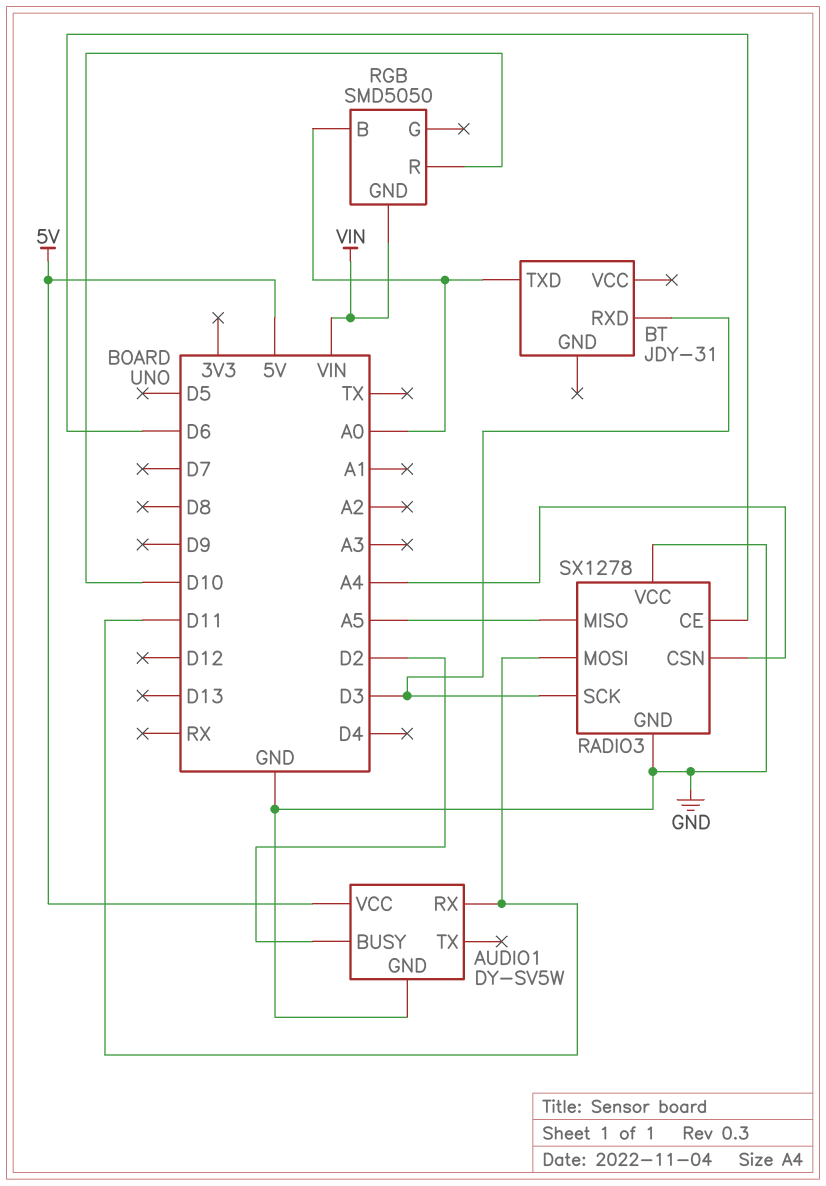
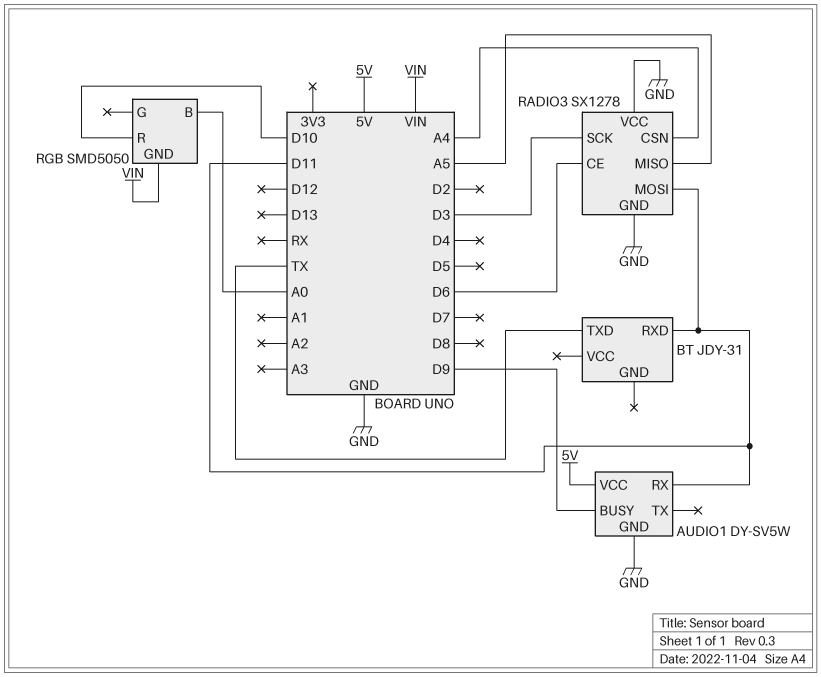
AUDIO1 pin BUSY: D2 -> D9
BT pin RXD: D3 -> D11
BT pin TXD: A0 -> TX

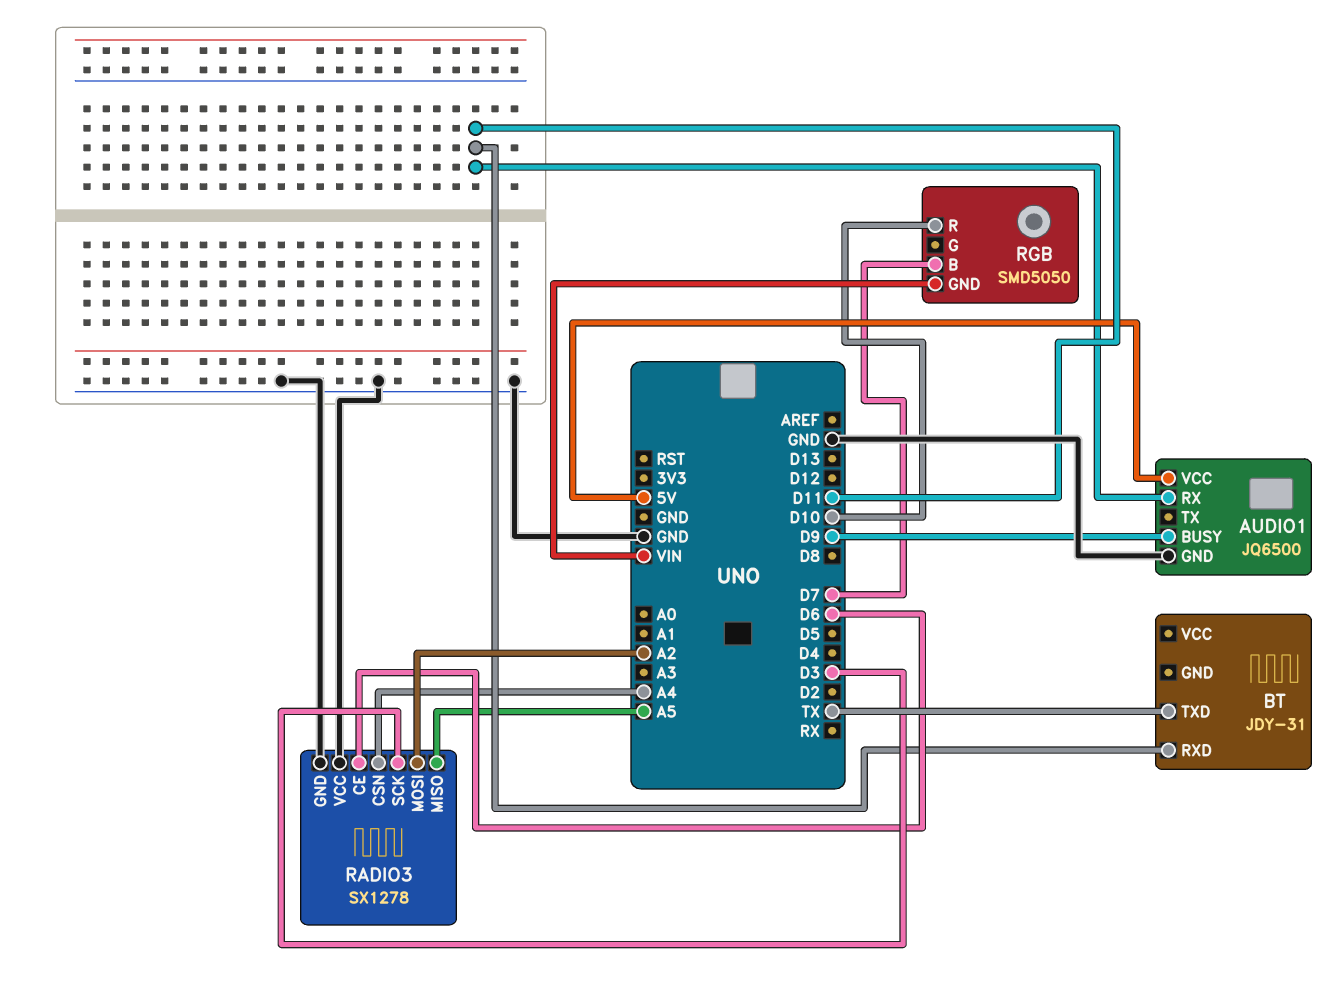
AUDIO1: DY-SV5W -> JQ6500
RADIO3 pin MOSI: D11 -> A2
RGB pin B: A0 -> D7

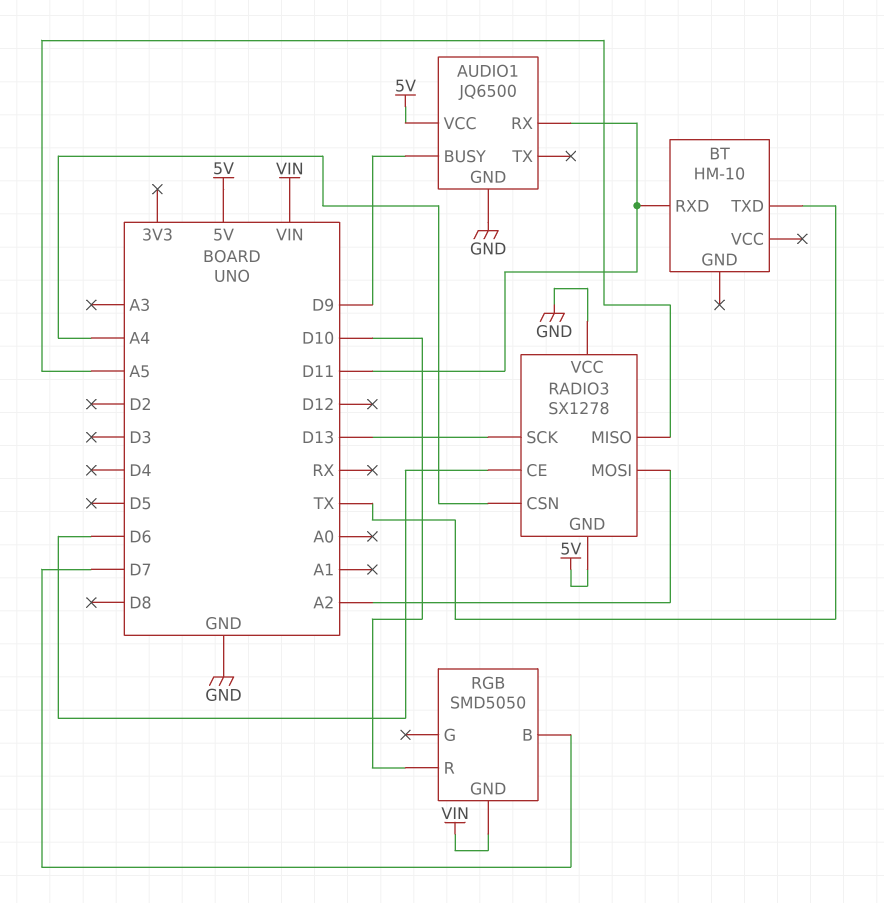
BT: JDY-31 -> HM-10
RADIO3 pin GND: GND -> 5V
RADIO3 pin SCK: D3 -> D13

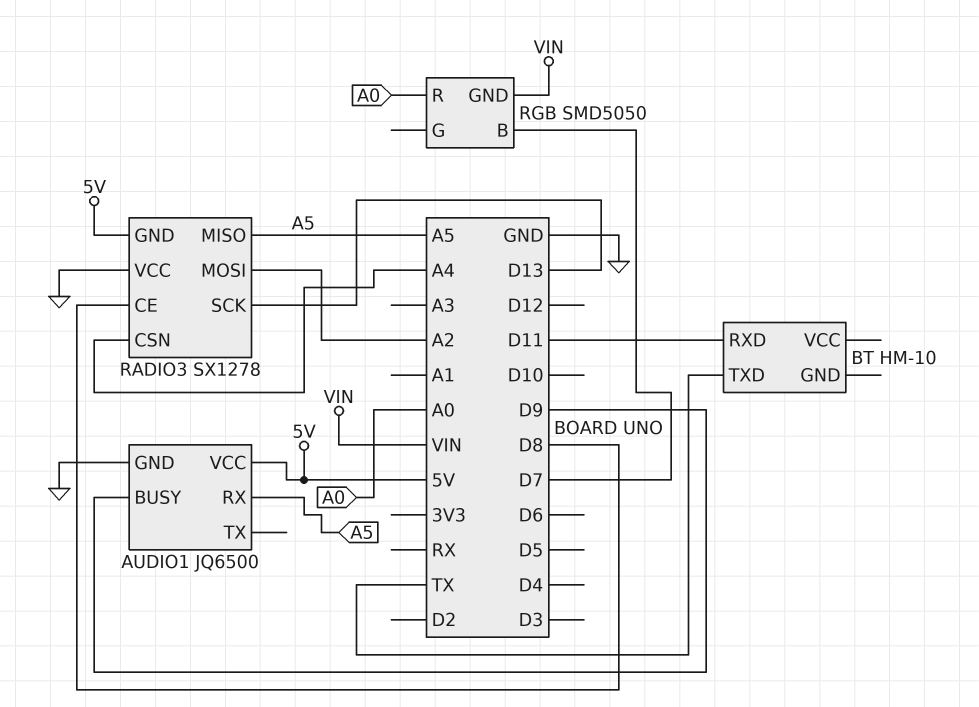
AUDIO1 pin RX: D11 -> A5
RADIO3 pin CE: D6 -> D8
RGB pin R: D10 -> A0

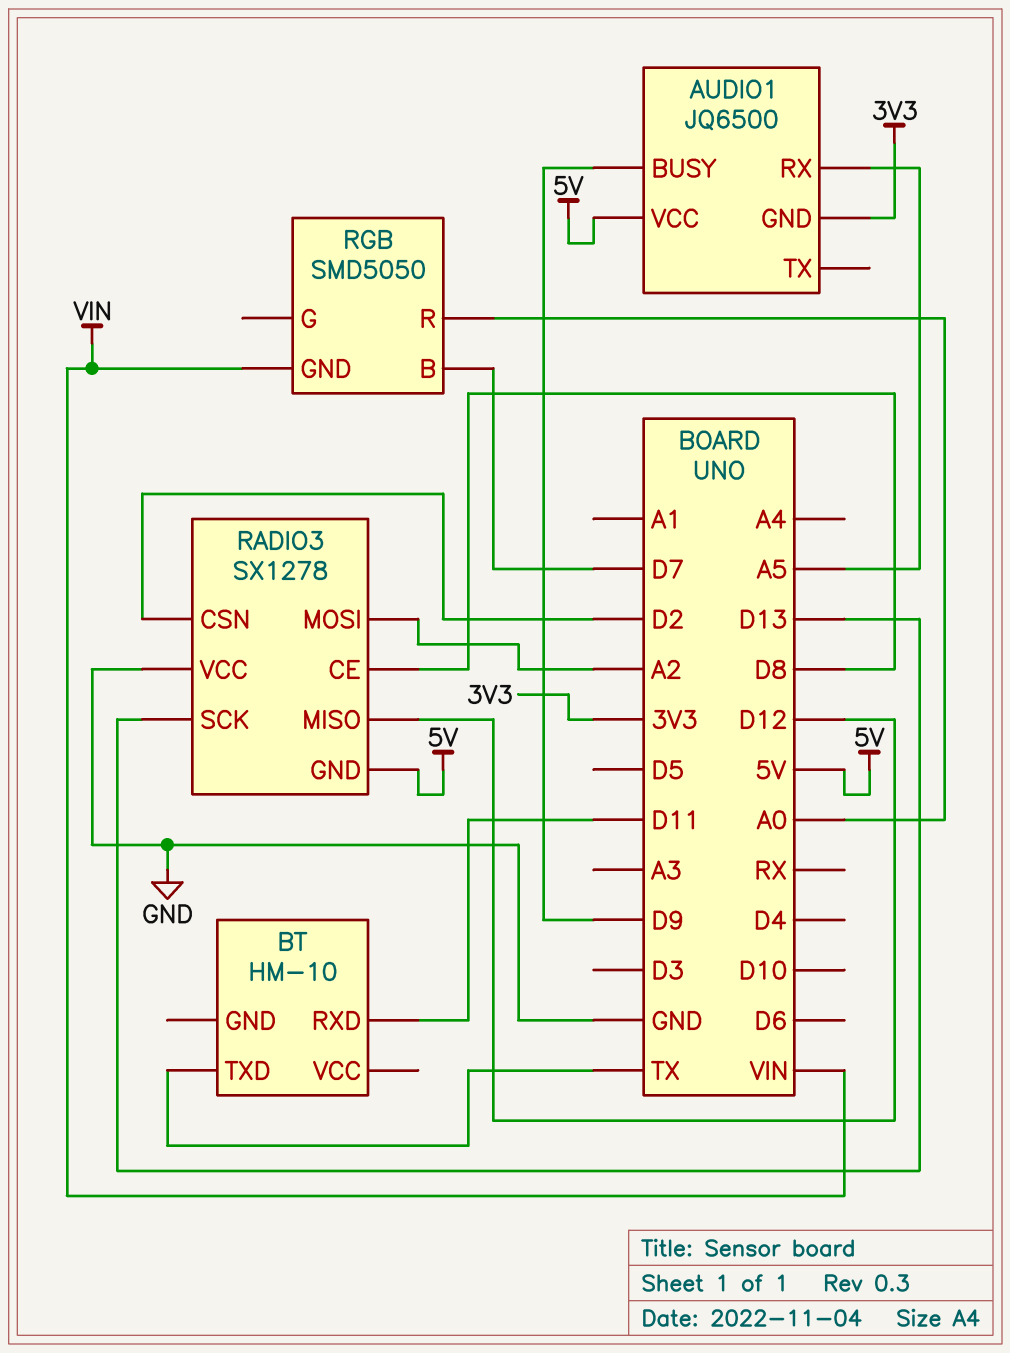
AUDIO1 pin GND: GND -> 3V3
RADIO3 pin CSN: A4 -> D2
RADIO3 pin MISO: A5 -> D12

